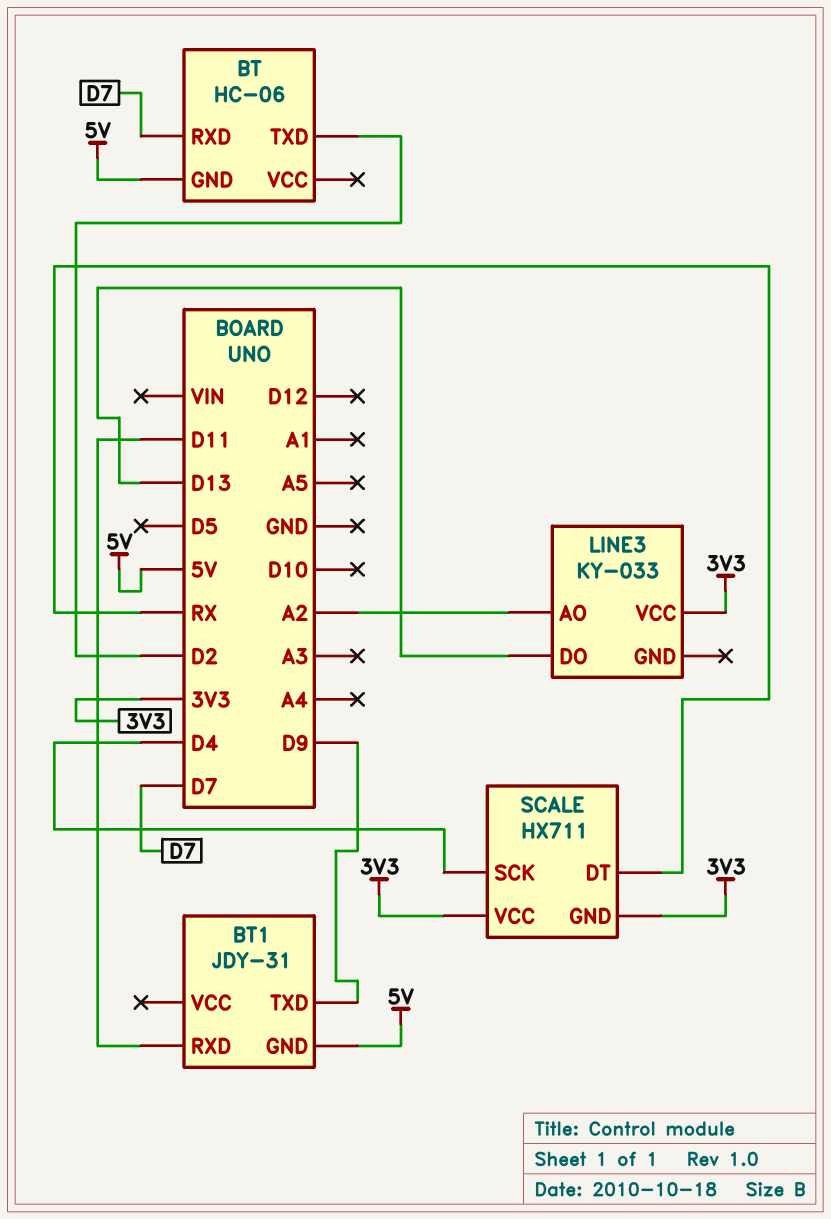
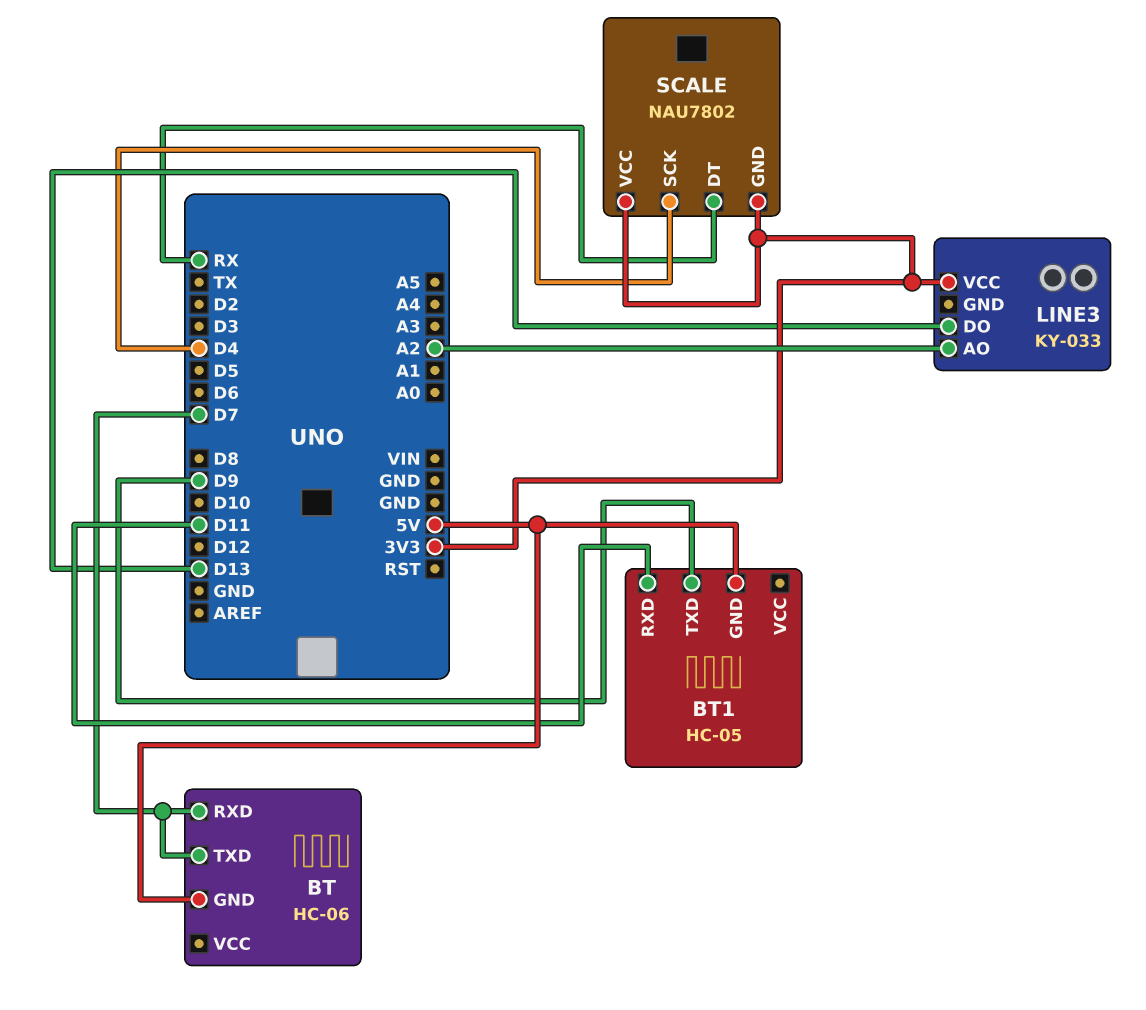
BT pin TXD: D2 -> D7
BT1: JDY-31 -> HC-05
SCALE: HX711 -> NAU7802

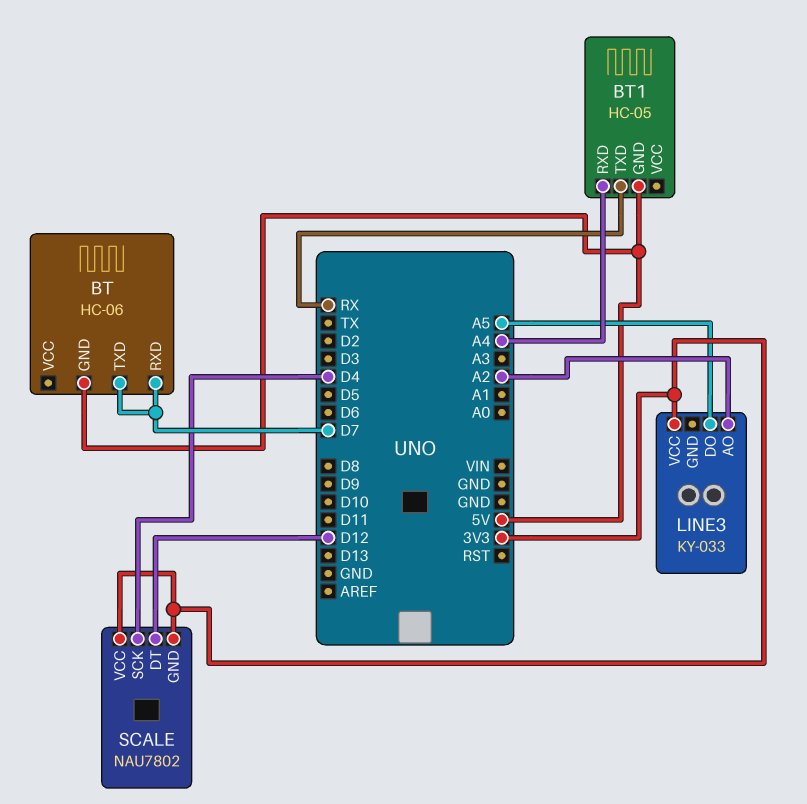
BT1 pin RXD: D11 -> A4
BT1 pin TXD: D9 -> RX
LINE3 pin DO: D13 -> A5
SCALE pin DT: RX -> D12

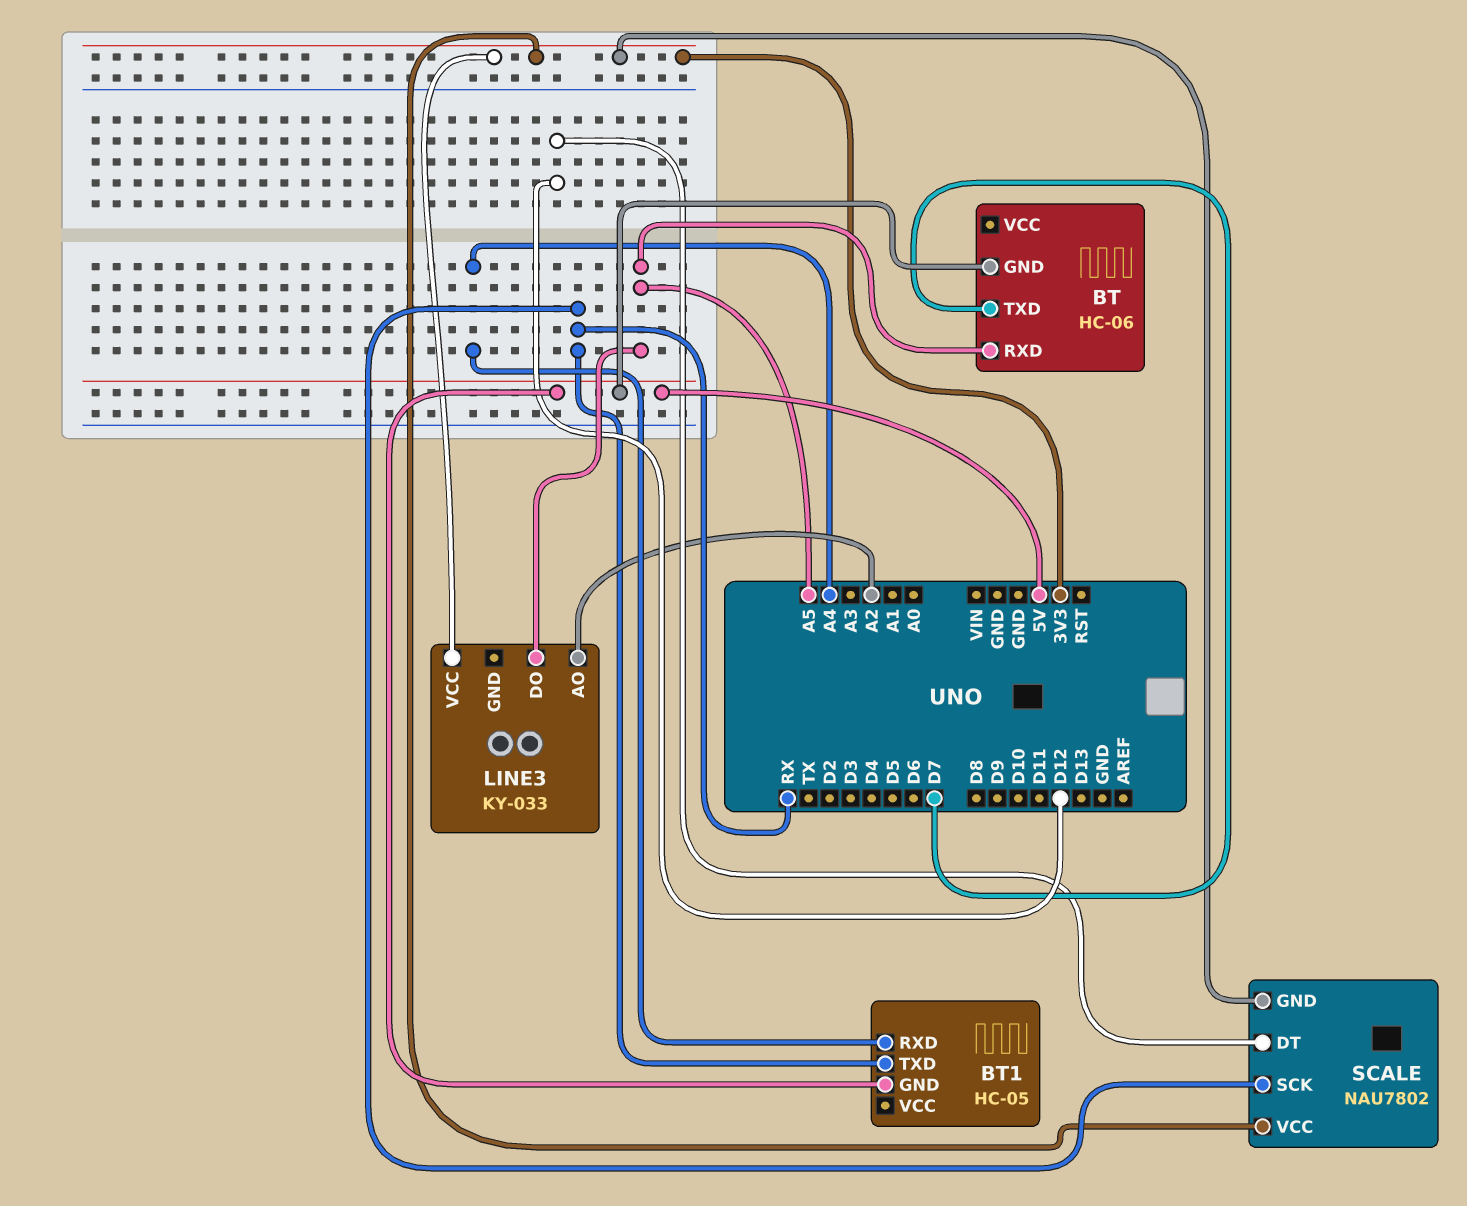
BT pin RXD: D7 -> A5
SCALE pin SCK: D4 -> RX

